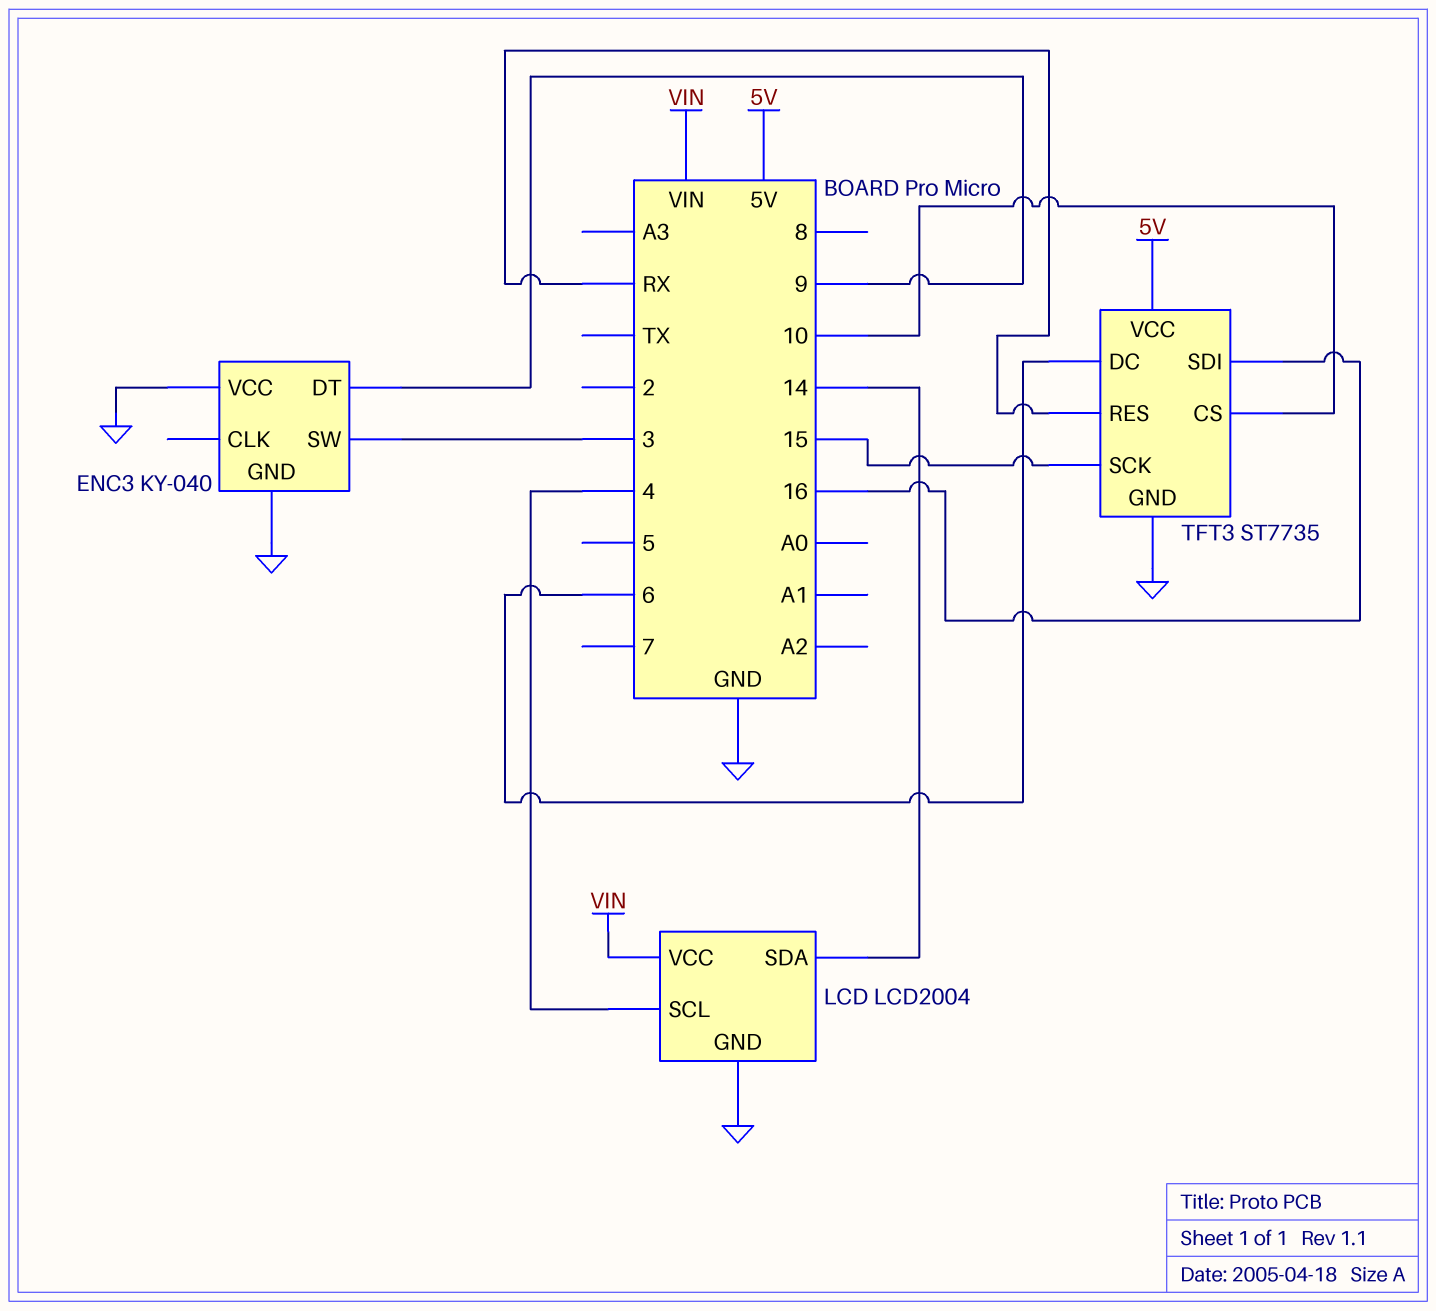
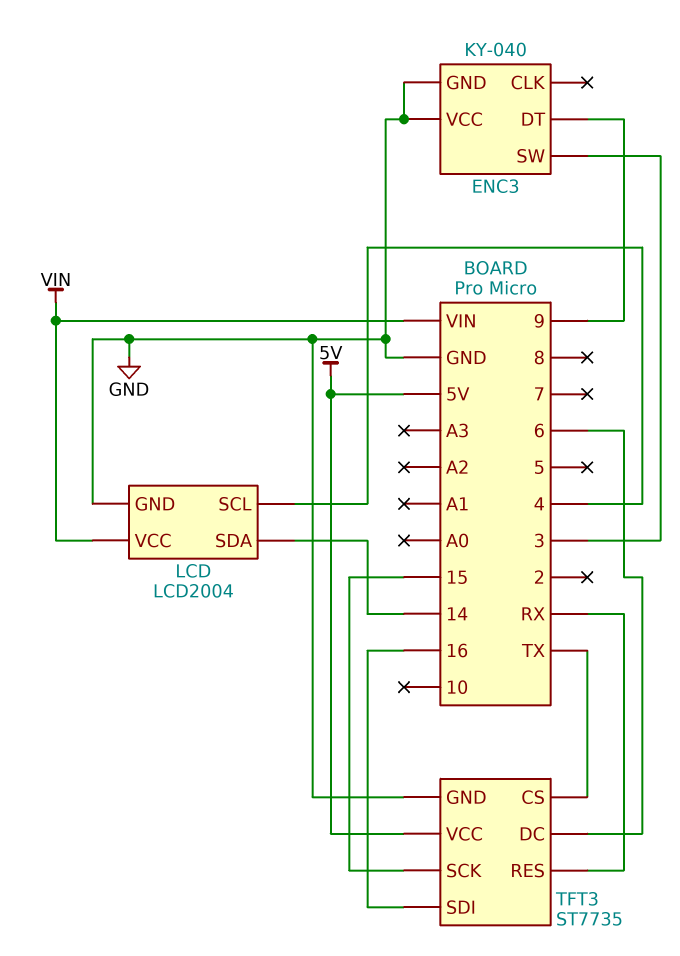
TFT3 pin CS: 10 -> TX

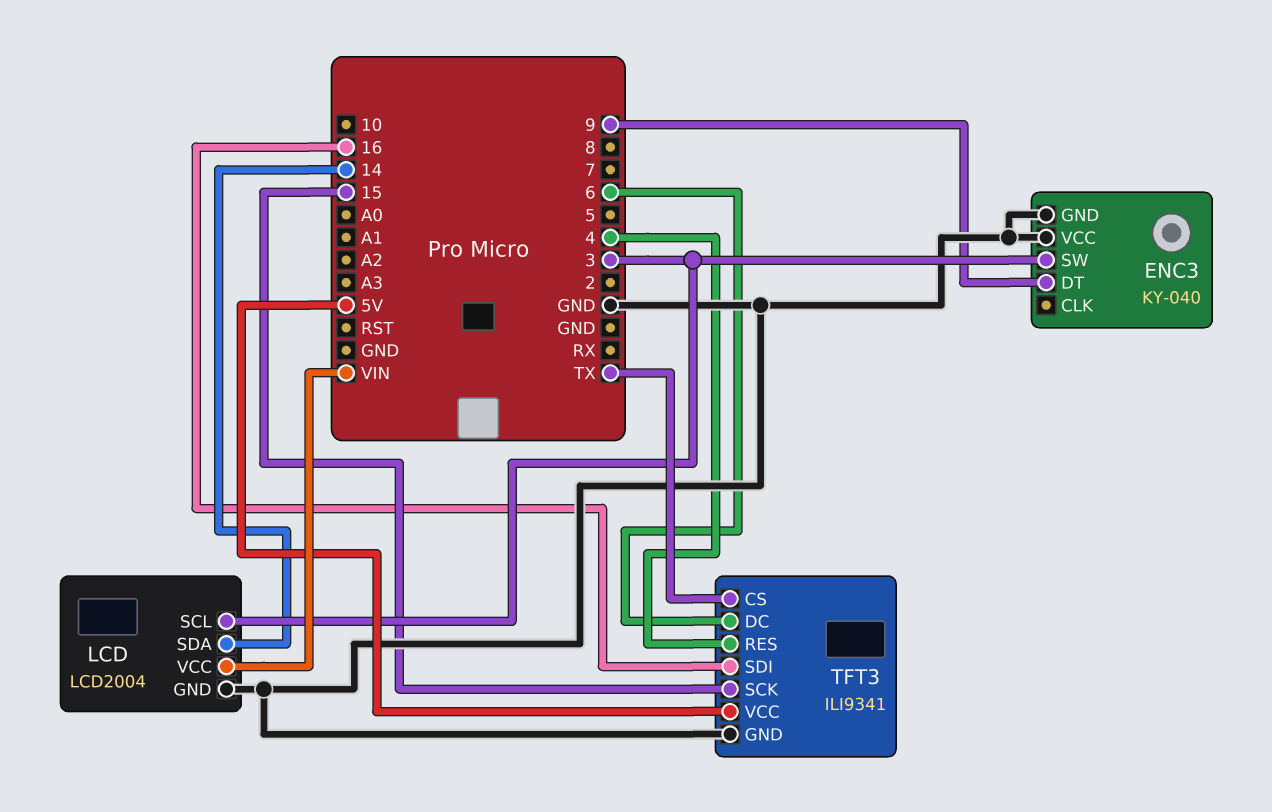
LCD pin SCL: 4 -> 3
TFT3: ST7735 -> ILI9341
TFT3 pin RES: RX -> 4

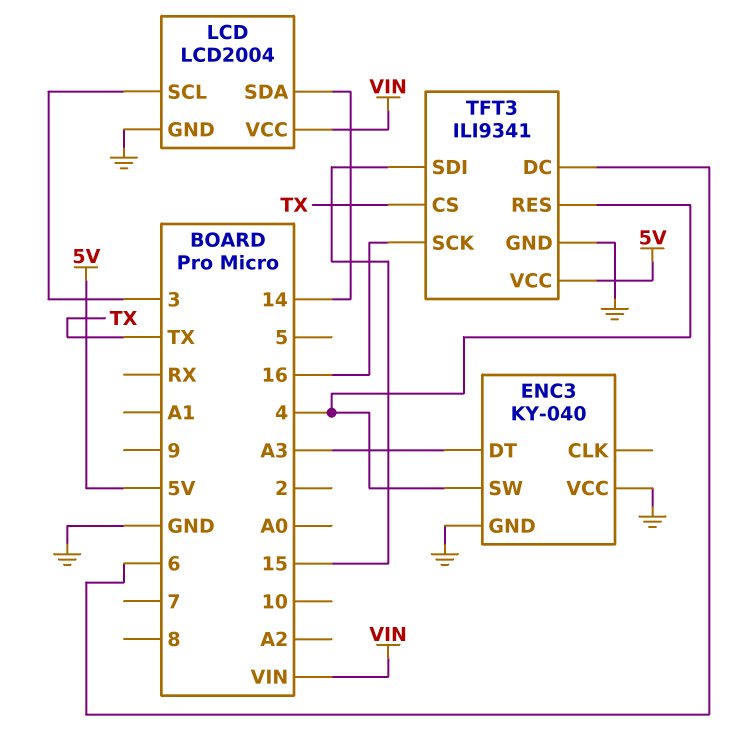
ENC3 pin DT: 9 -> A3
ENC3 pin SW: 3 -> 4
TFT3 pin SCK: 15 -> 16
TFT3 pin SDI: 16 -> 15

